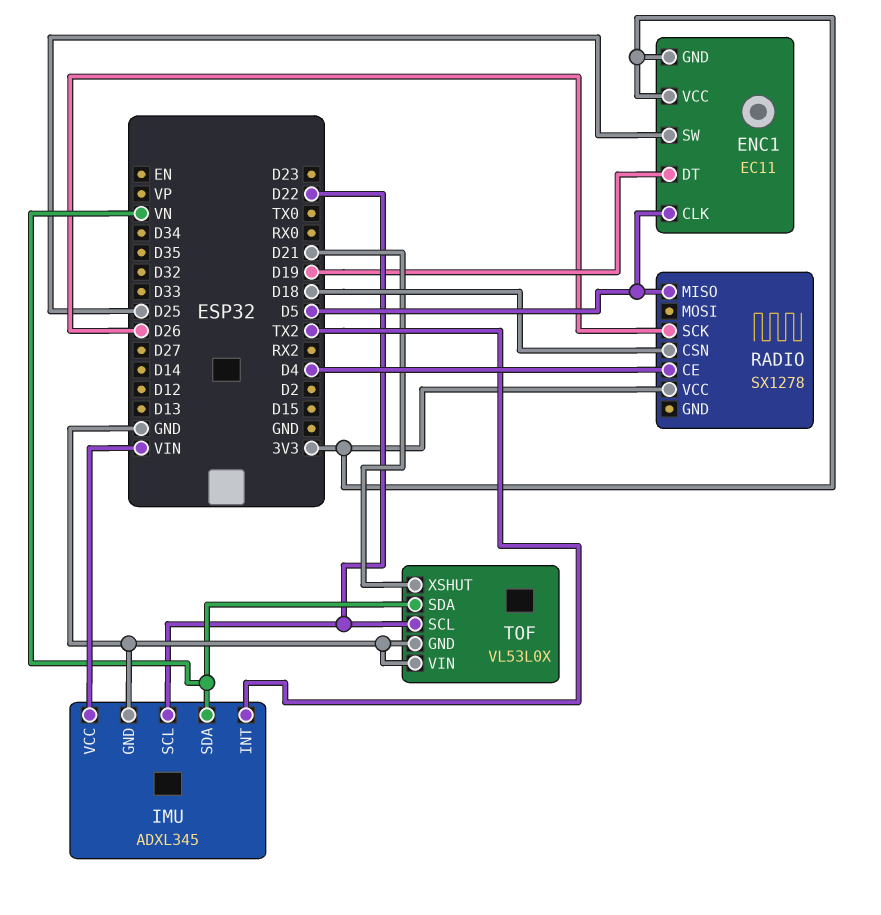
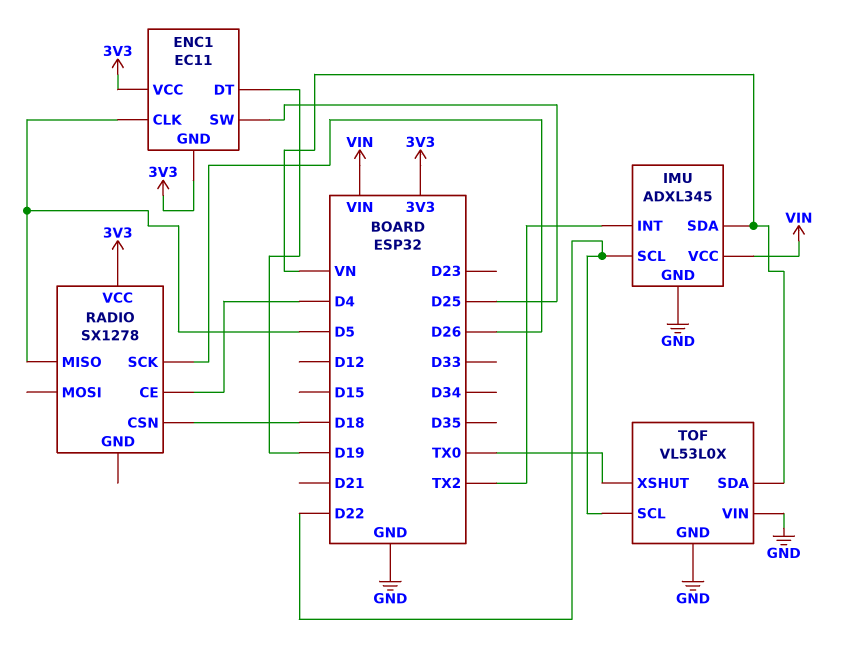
TOF pin XSHUT: D21 -> TX0

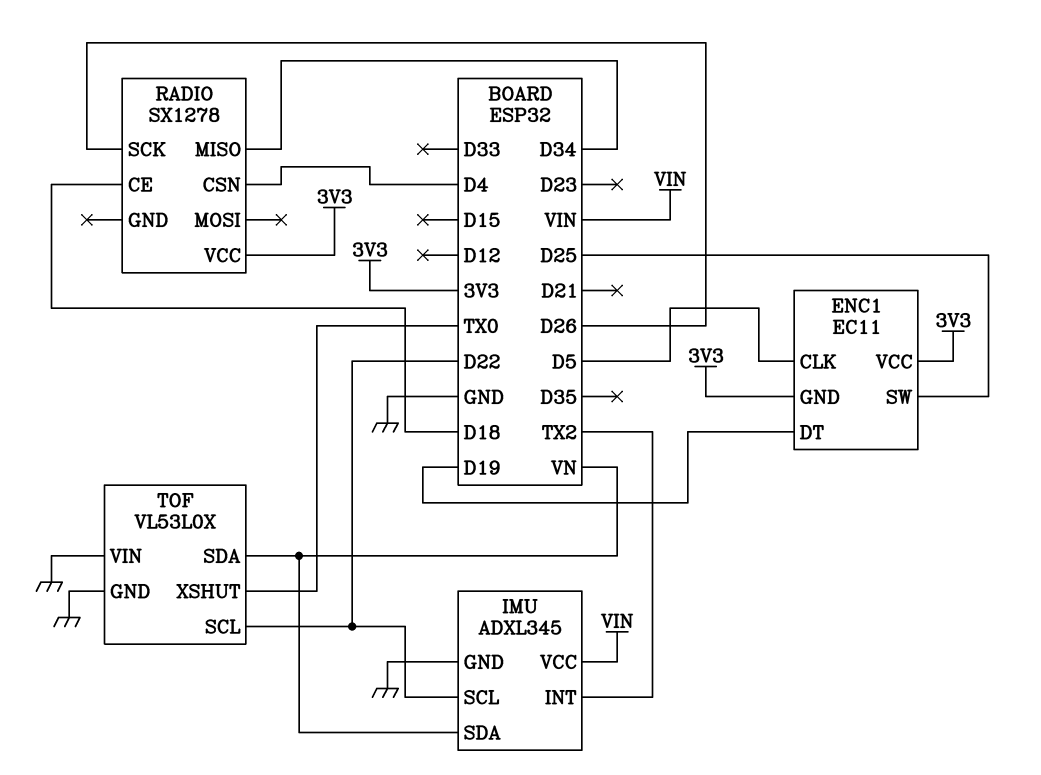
RADIO pin CE: D4 -> D18
RADIO pin CSN: D18 -> D4
RADIO pin MISO: D5 -> D34

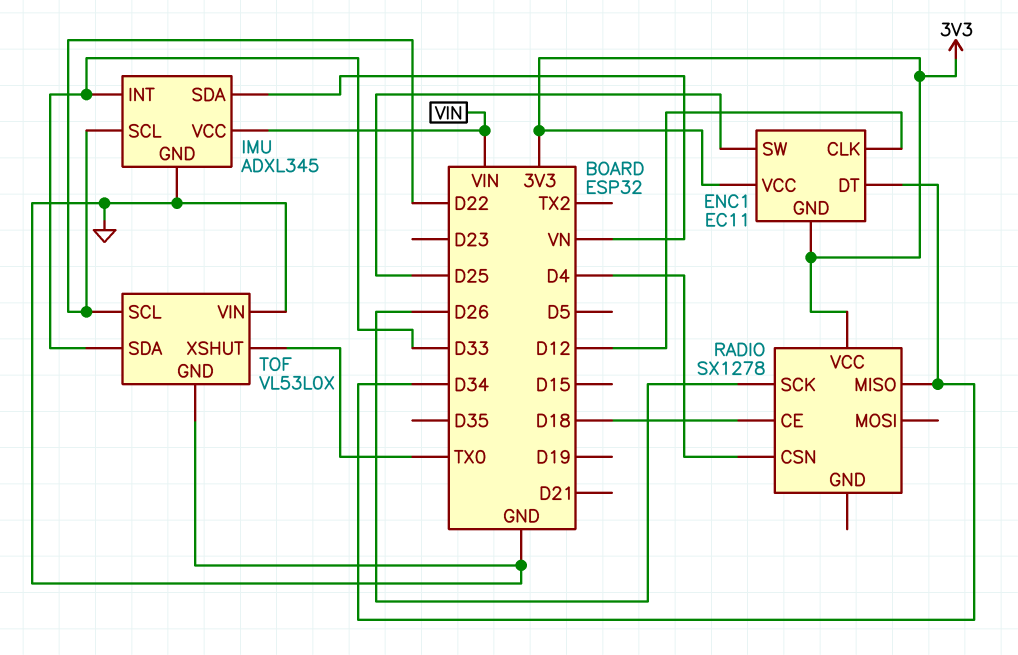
ENC1 pin CLK: D5 -> D12
ENC1 pin DT: D19 -> D34
IMU pin INT: TX2 -> D33
TOF pin SDA: VN -> D33

